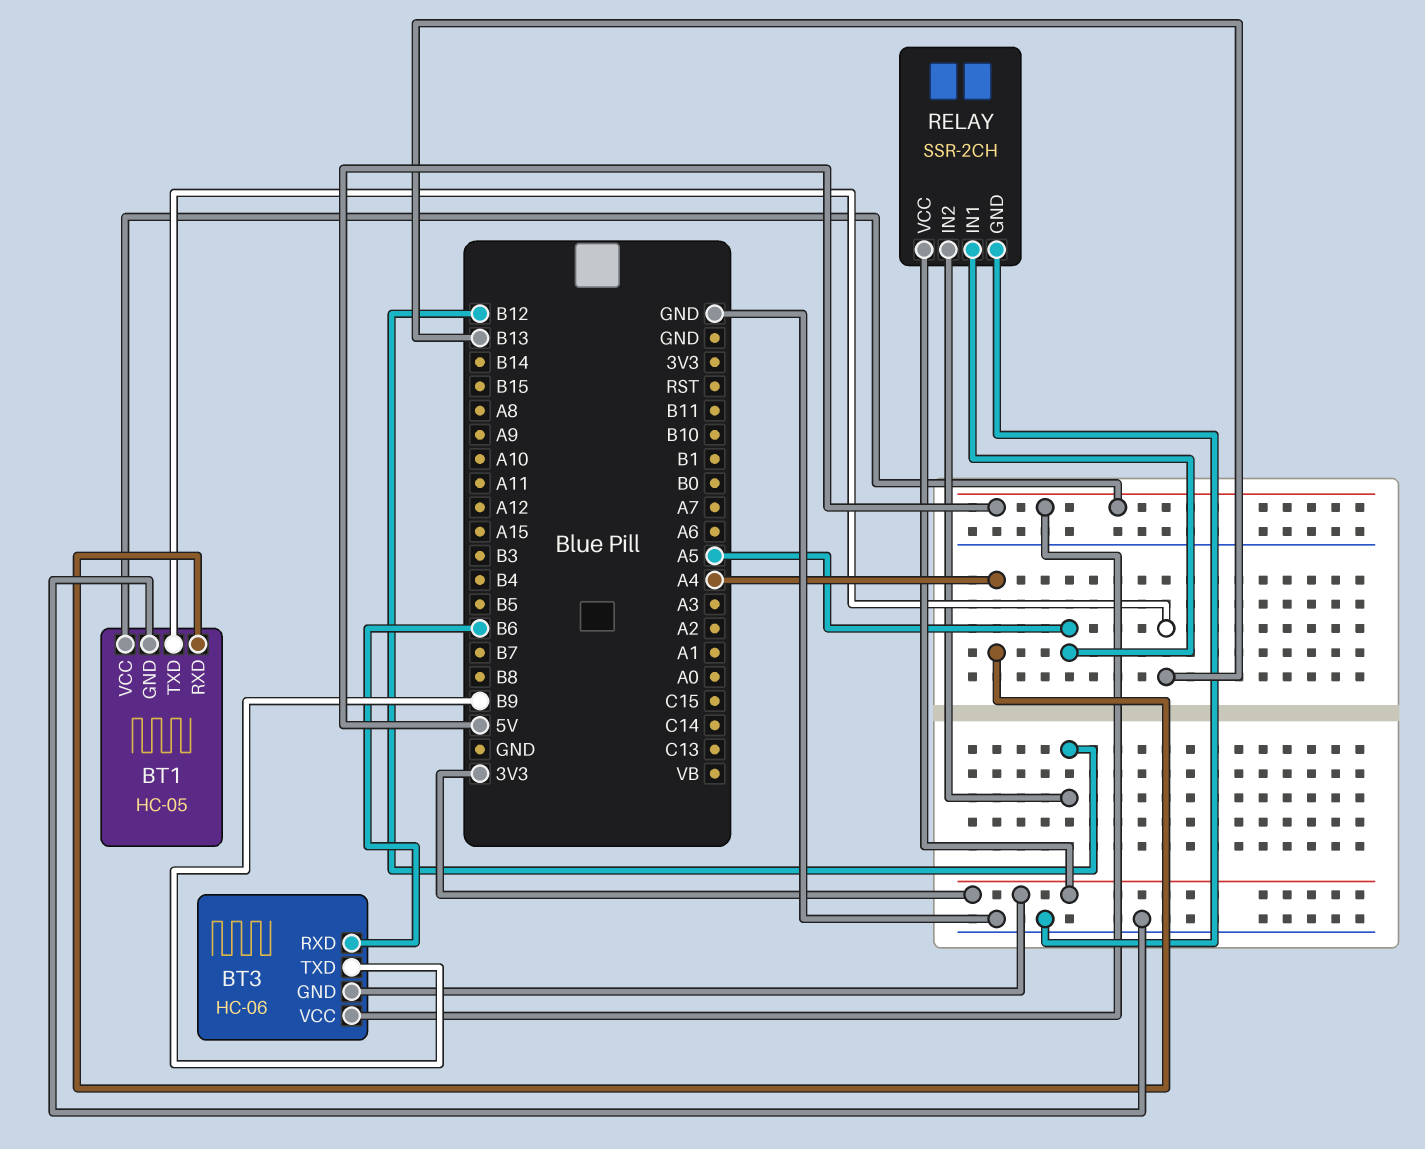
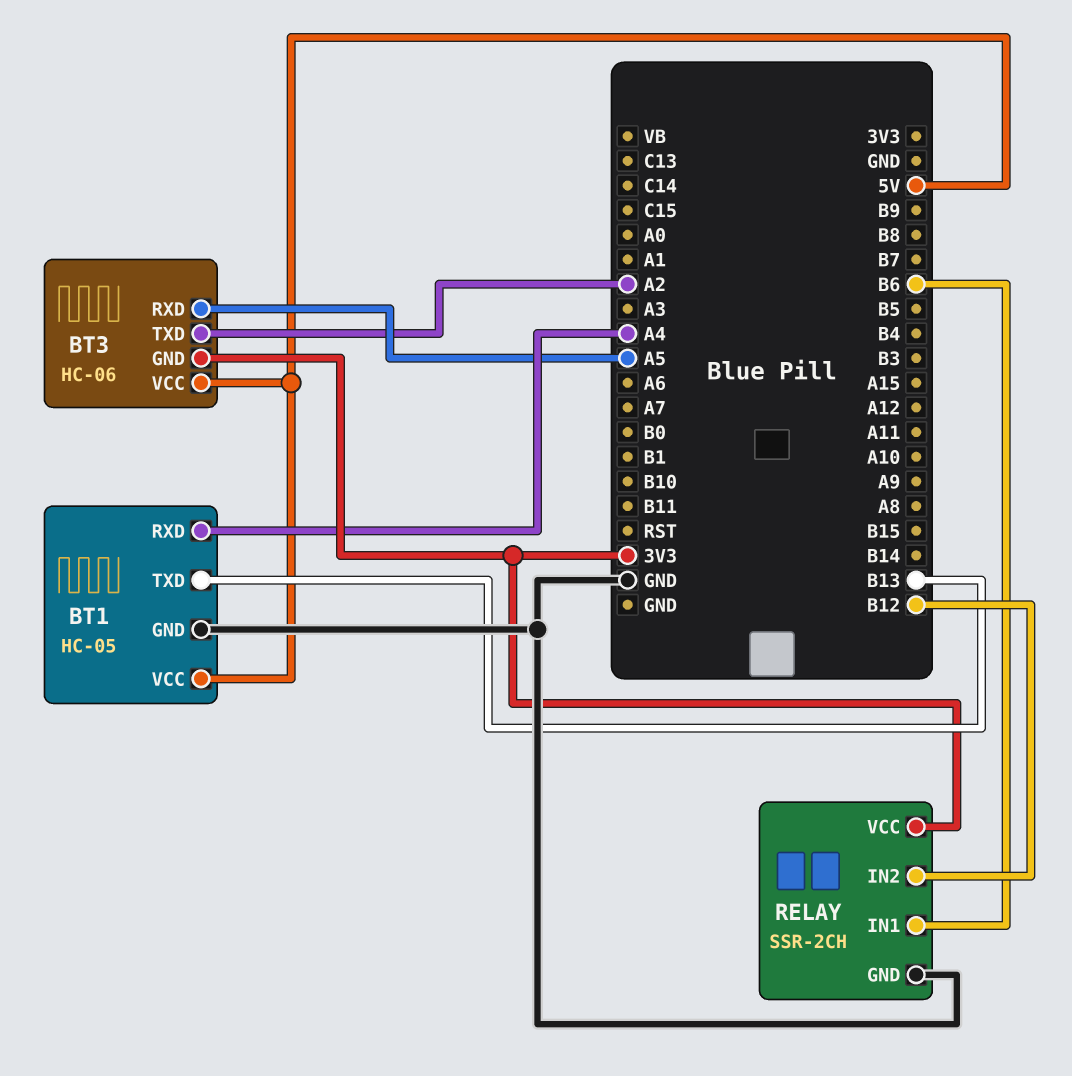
BT3 pin RXD: B6 -> A5
BT3 pin TXD: B9 -> A2
RELAY pin IN1: A5 -> B6

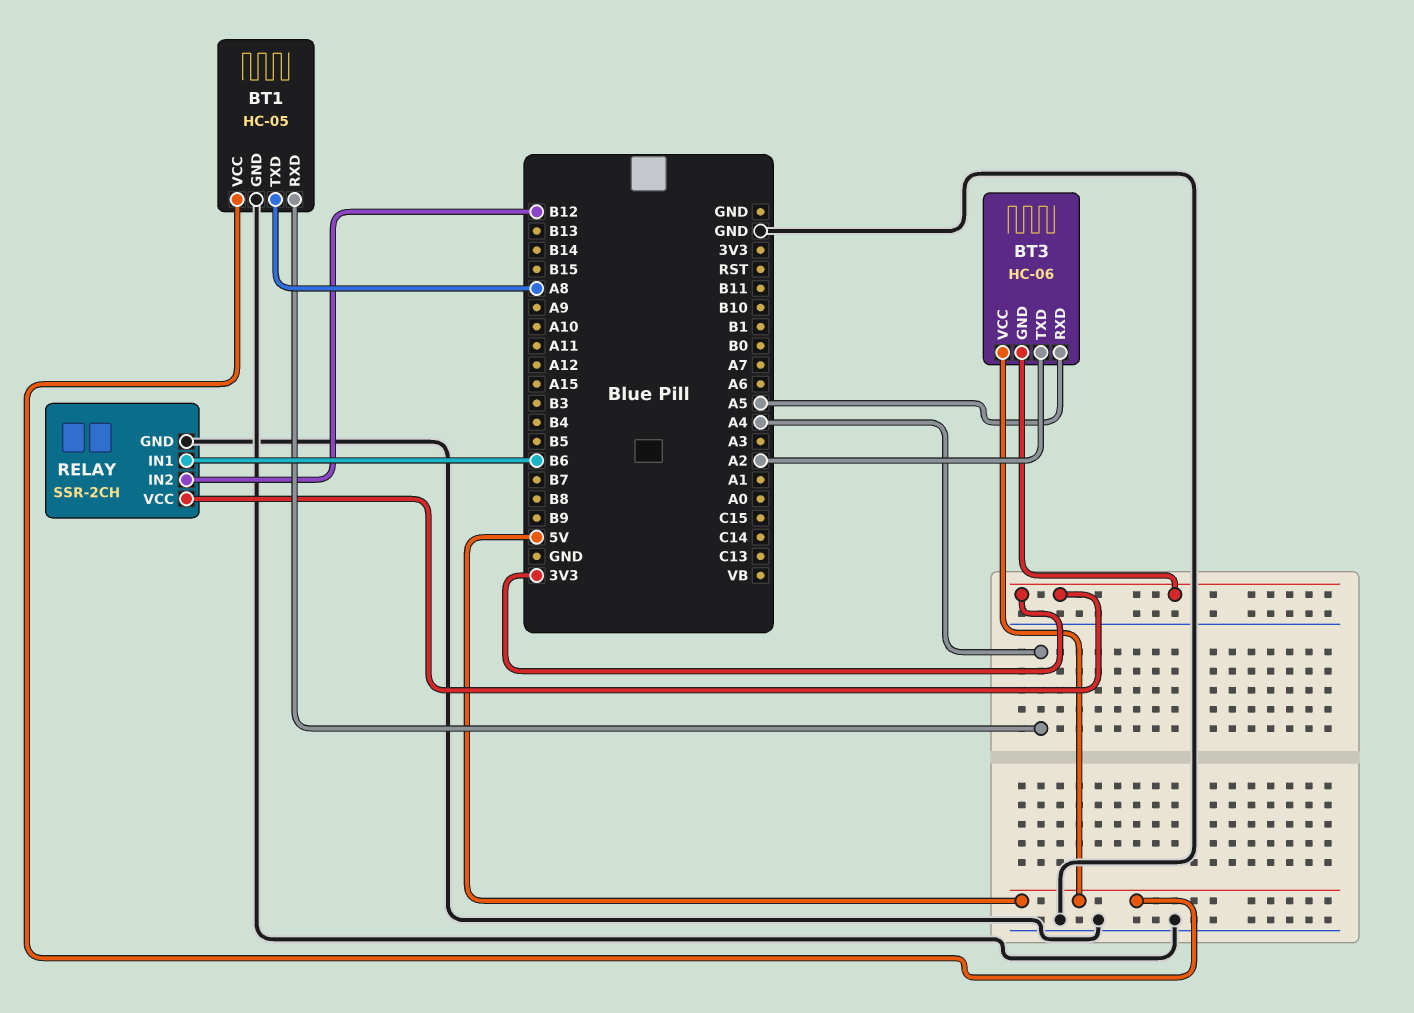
BT1 pin TXD: B13 -> A8

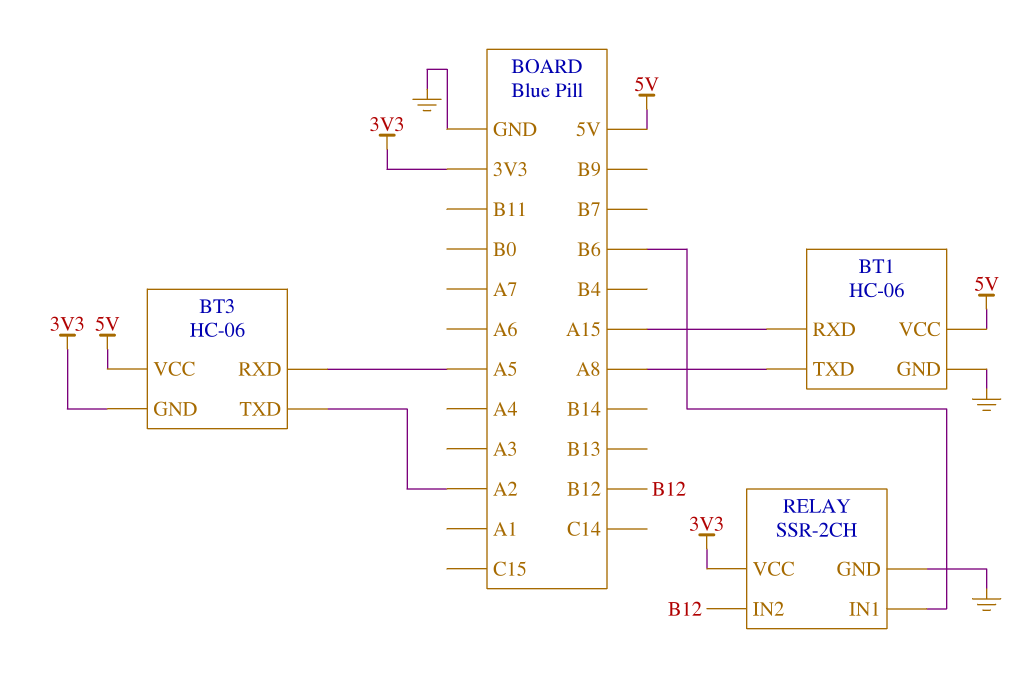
BT1: HC-05 -> HC-06
BT1 pin RXD: A4 -> A15

